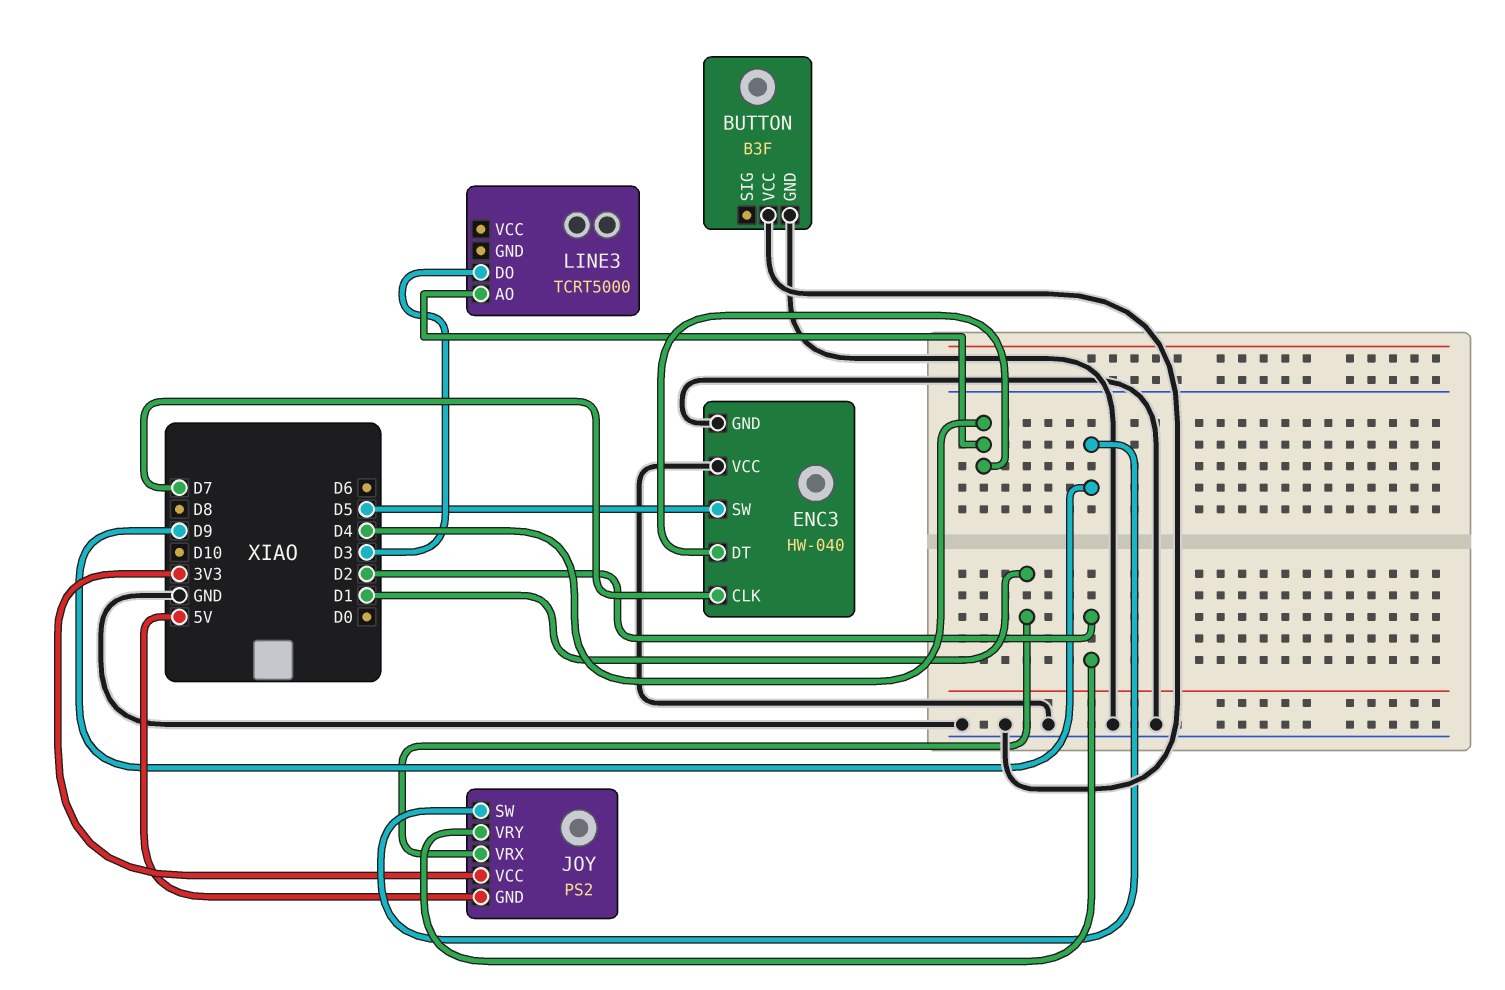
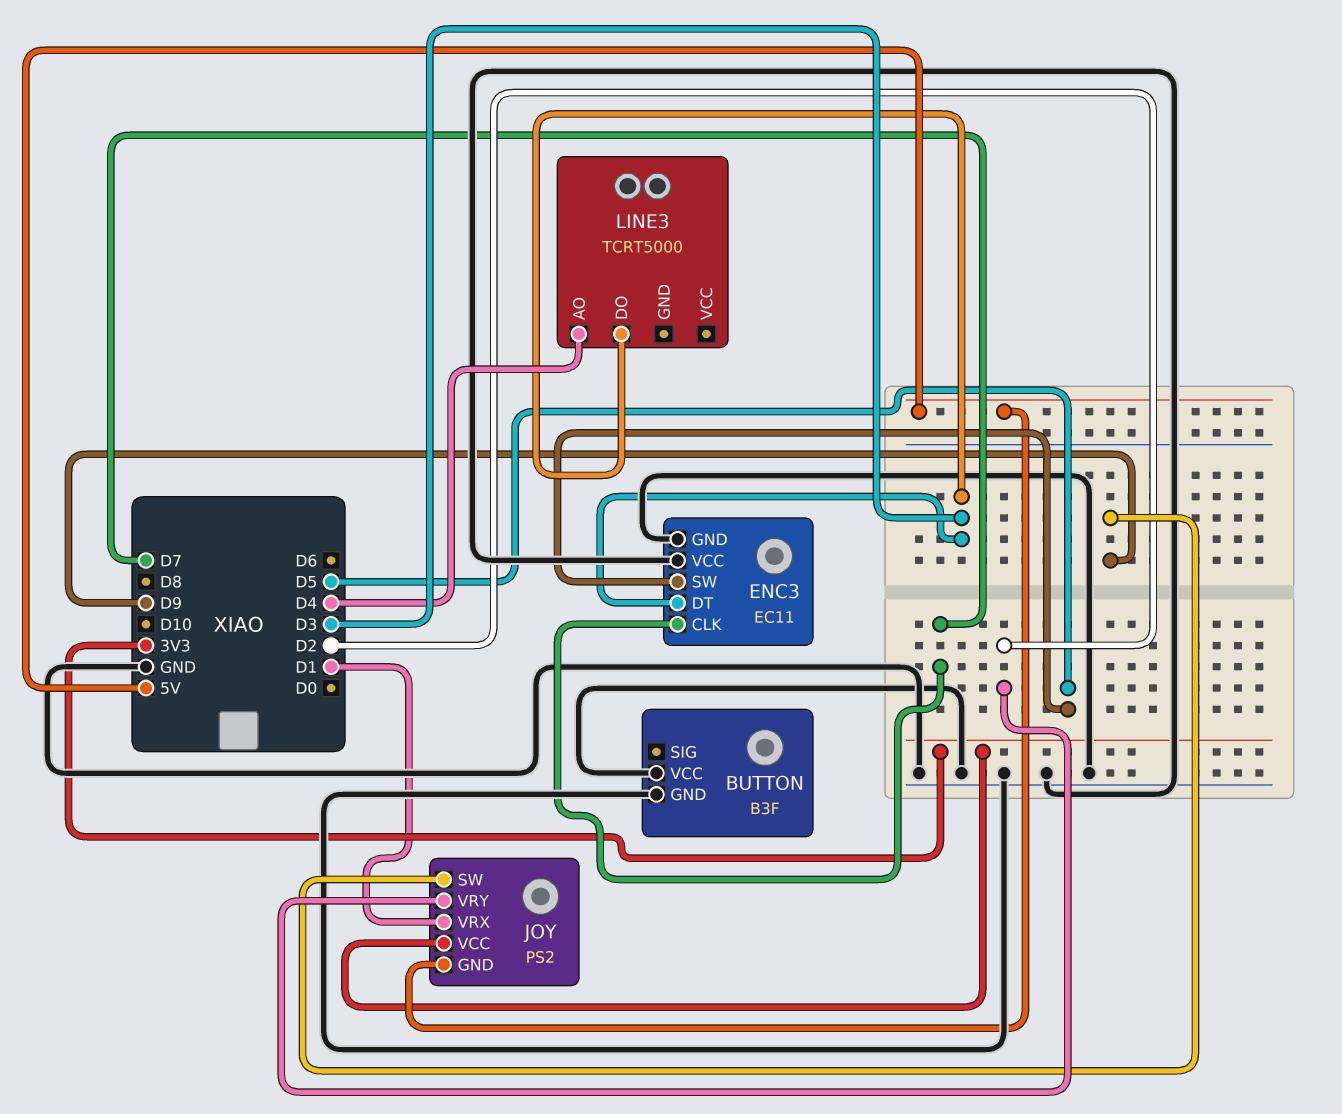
ENC3: HW-040 -> EC11
ENC3 pin DT: D4 -> D3

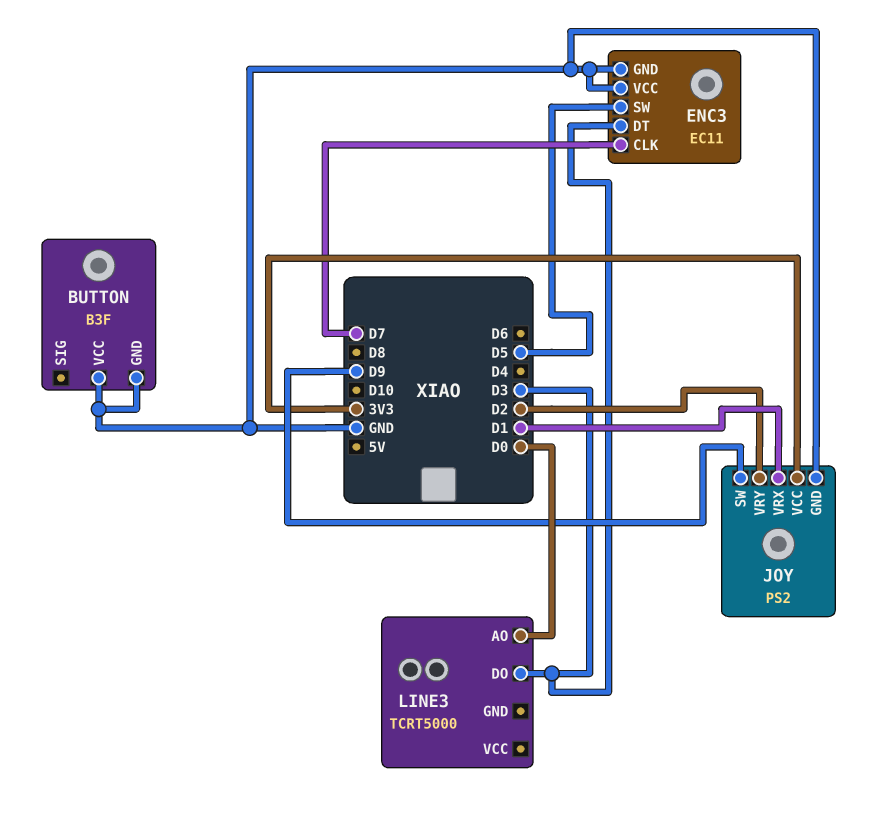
JOY pin GND: 5V -> GND
LINE3 pin AO: D4 -> D0

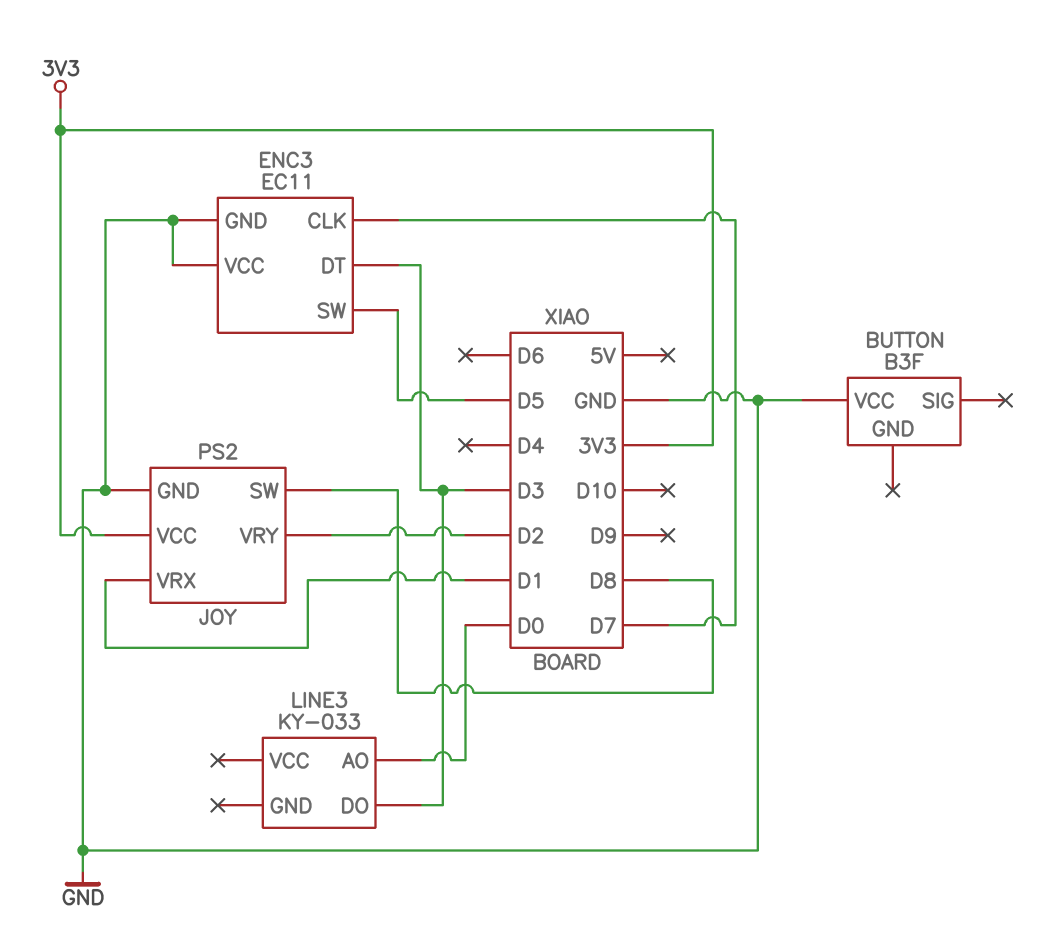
BUTTON pin GND: GND -> none
JOY pin SW: D9 -> D8
LINE3: TCRT5000 -> KY-033

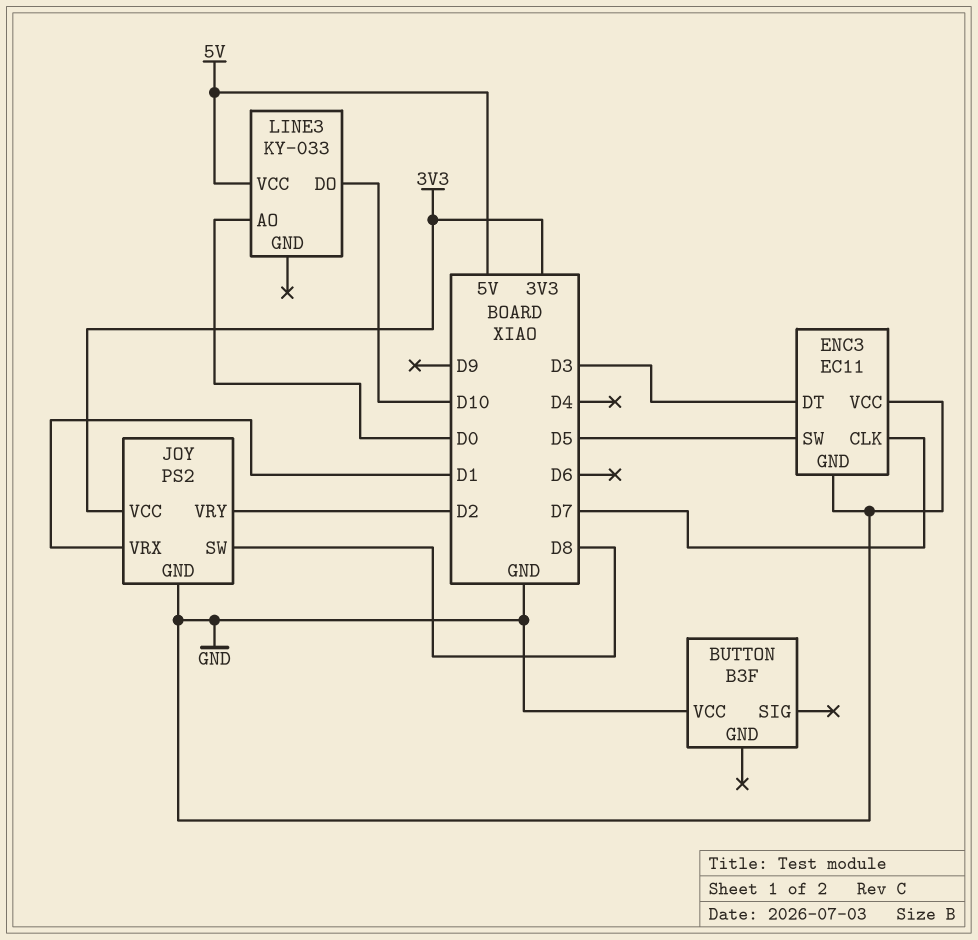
LINE3 pin DO: D3 -> D10
LINE3 pin VCC: none -> 5V

